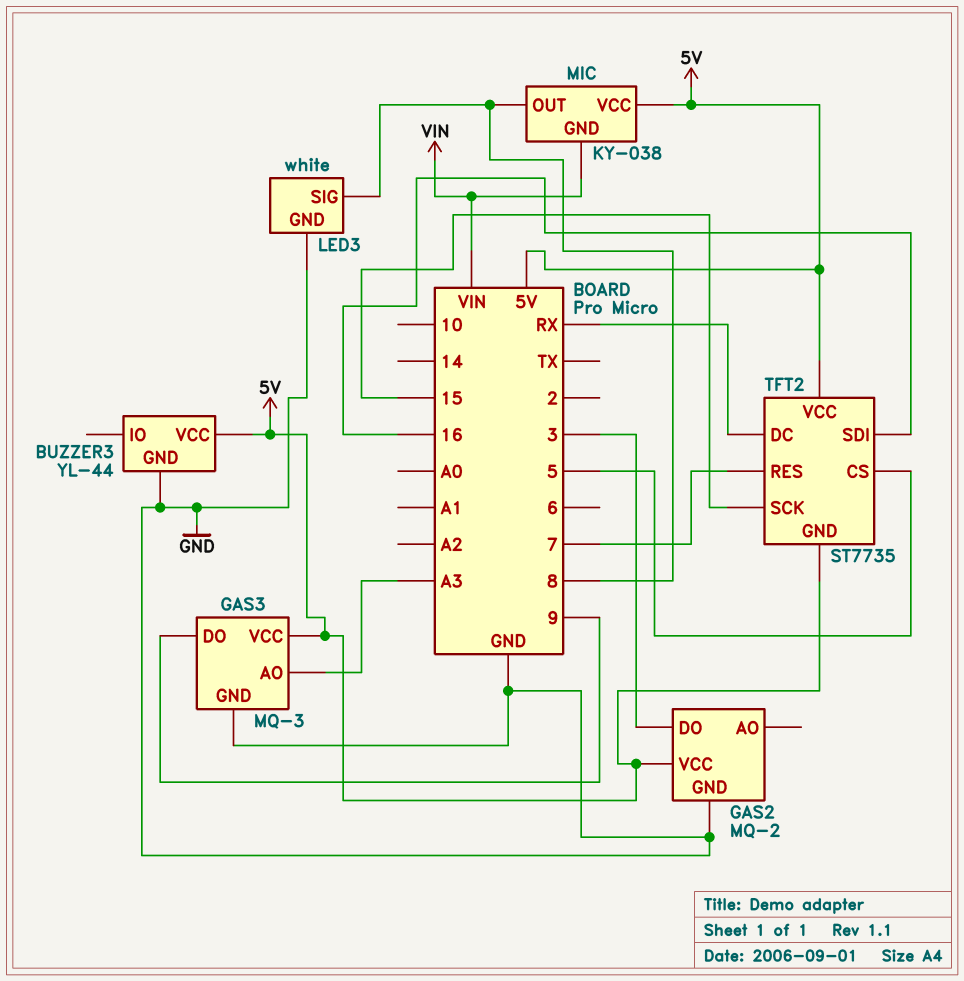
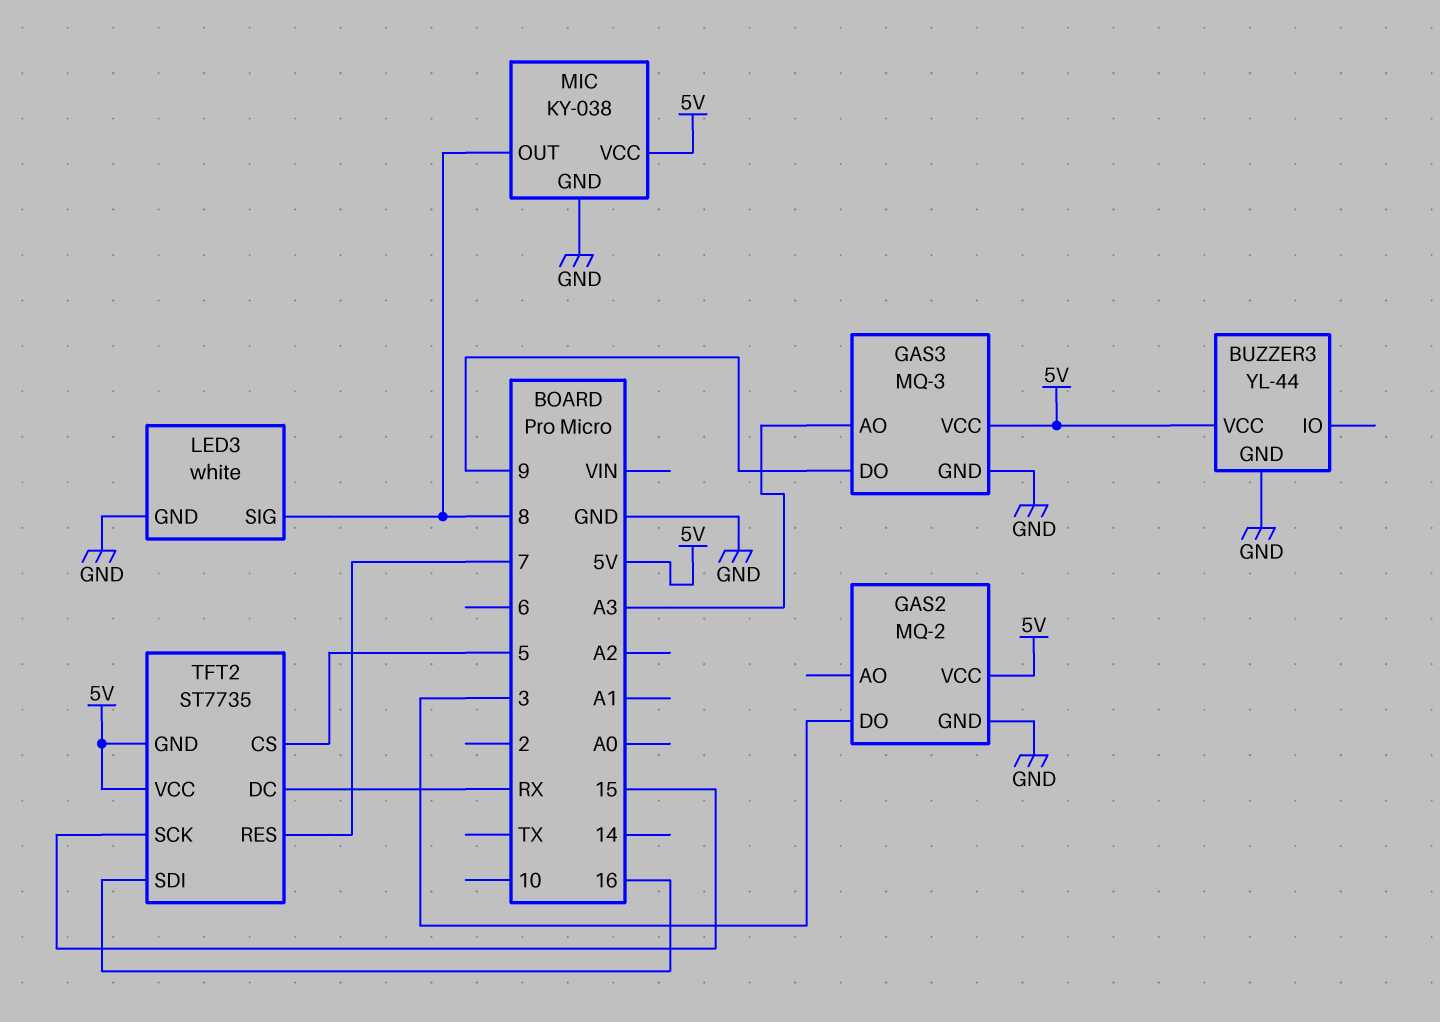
MIC pin GND: VIN -> GND

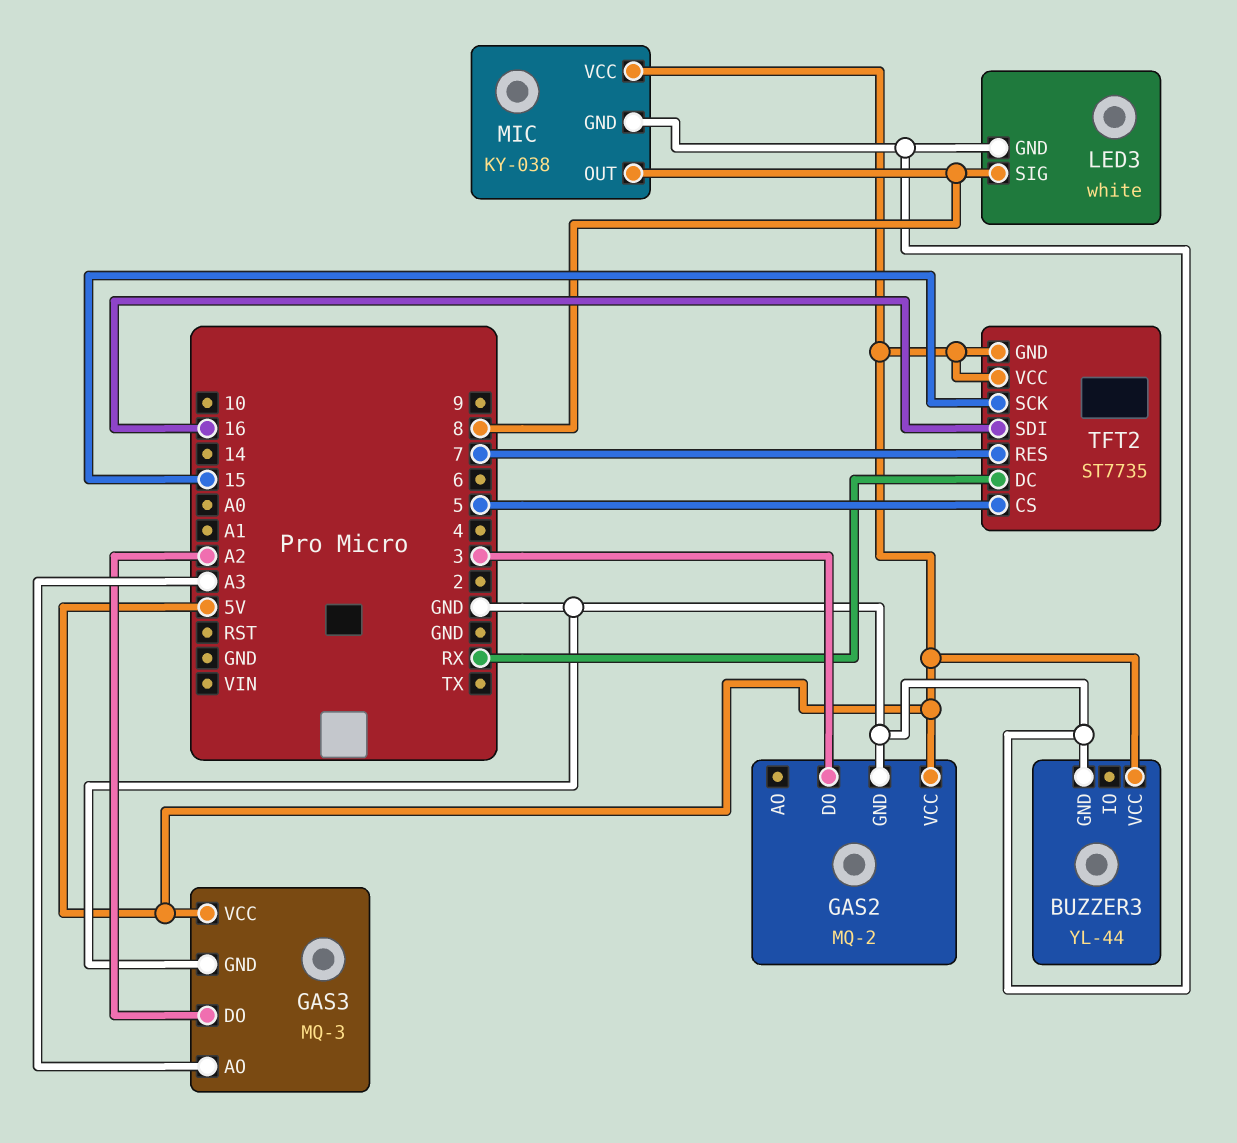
GAS3 pin DO: 9 -> A2

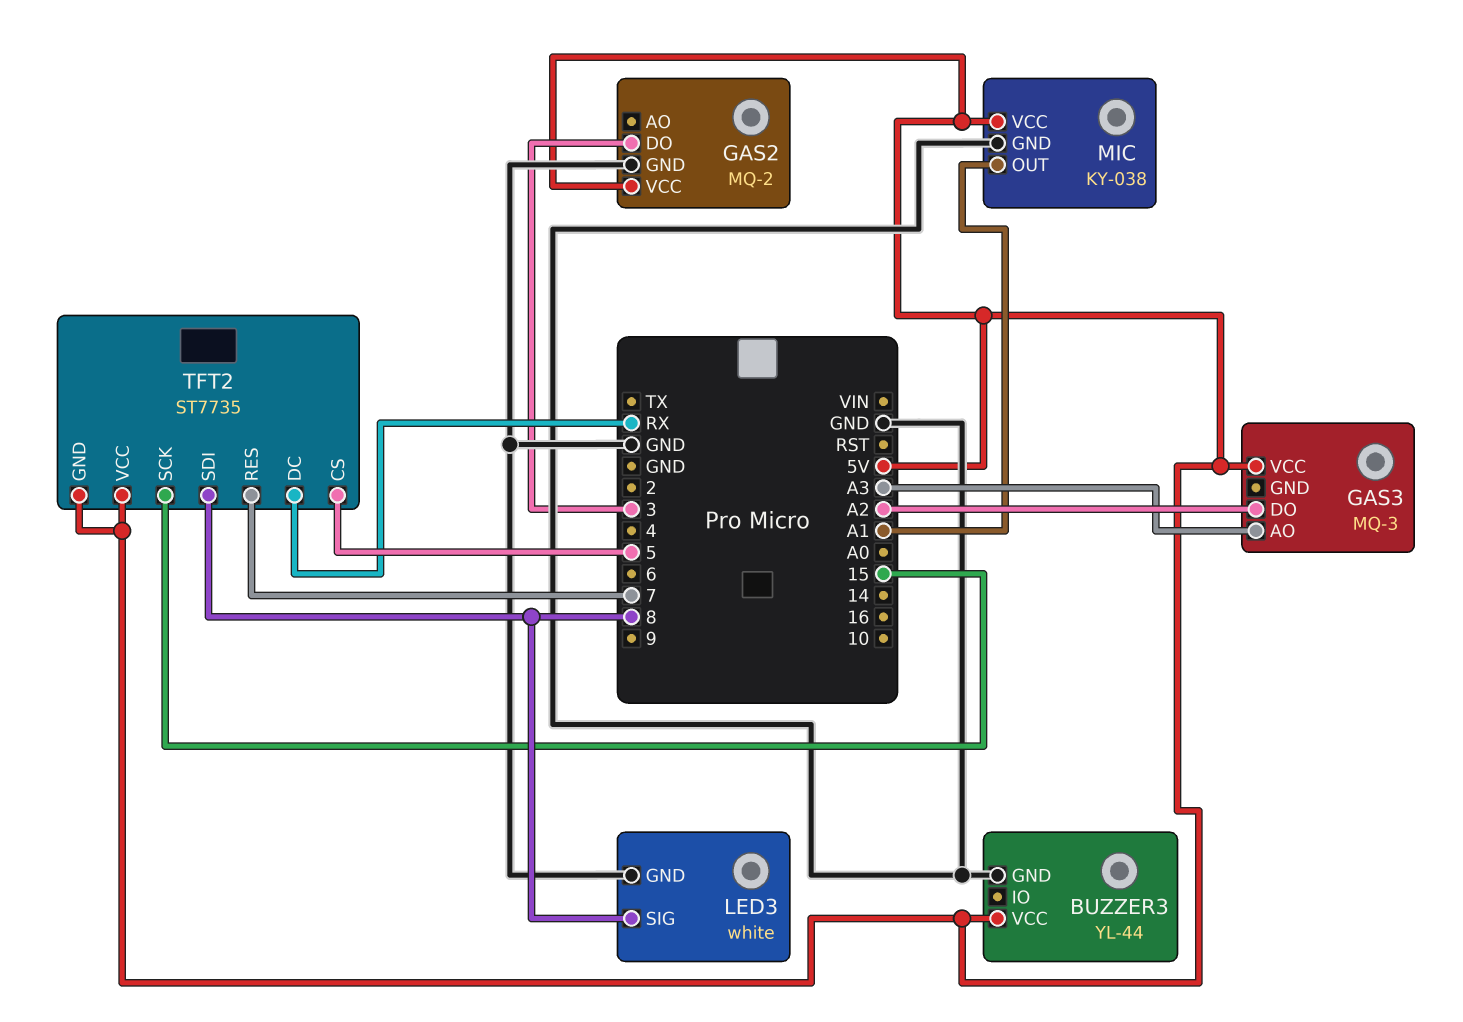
GAS3 pin GND: GND -> none
MIC pin OUT: 8 -> A1
TFT2 pin SDI: 16 -> 8

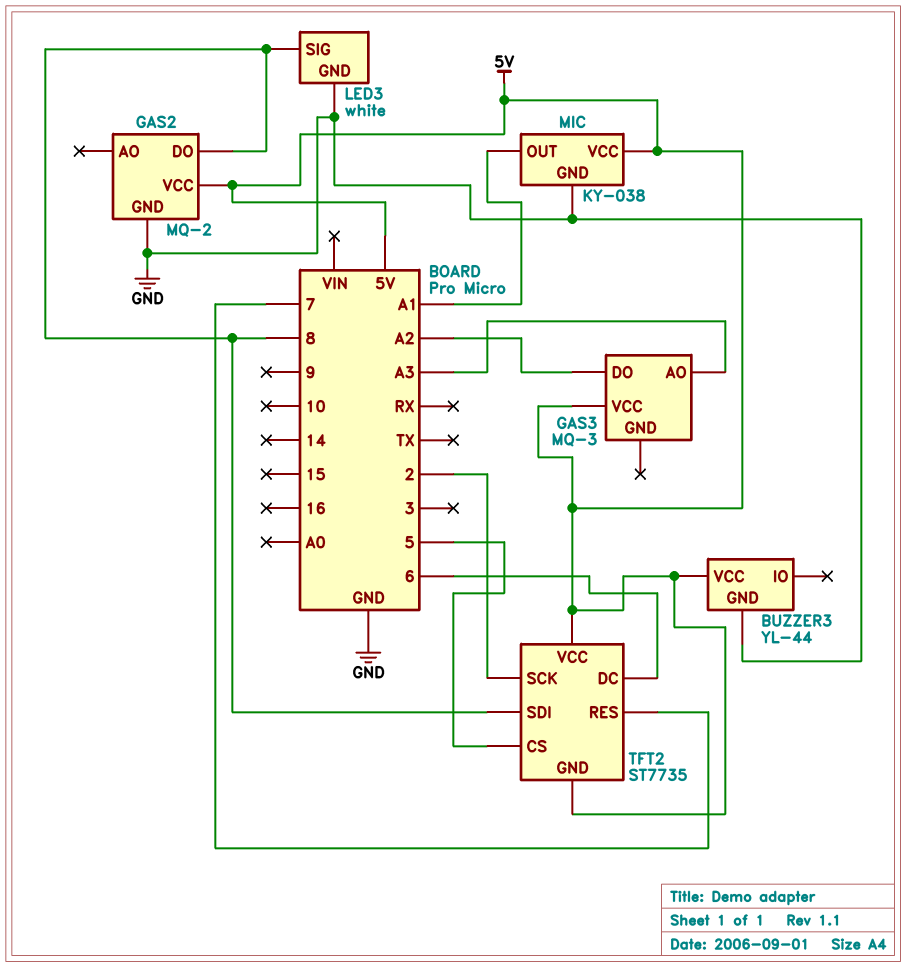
GAS2 pin DO: 3 -> 8
TFT2 pin DC: RX -> 6
TFT2 pin SCK: 15 -> 2

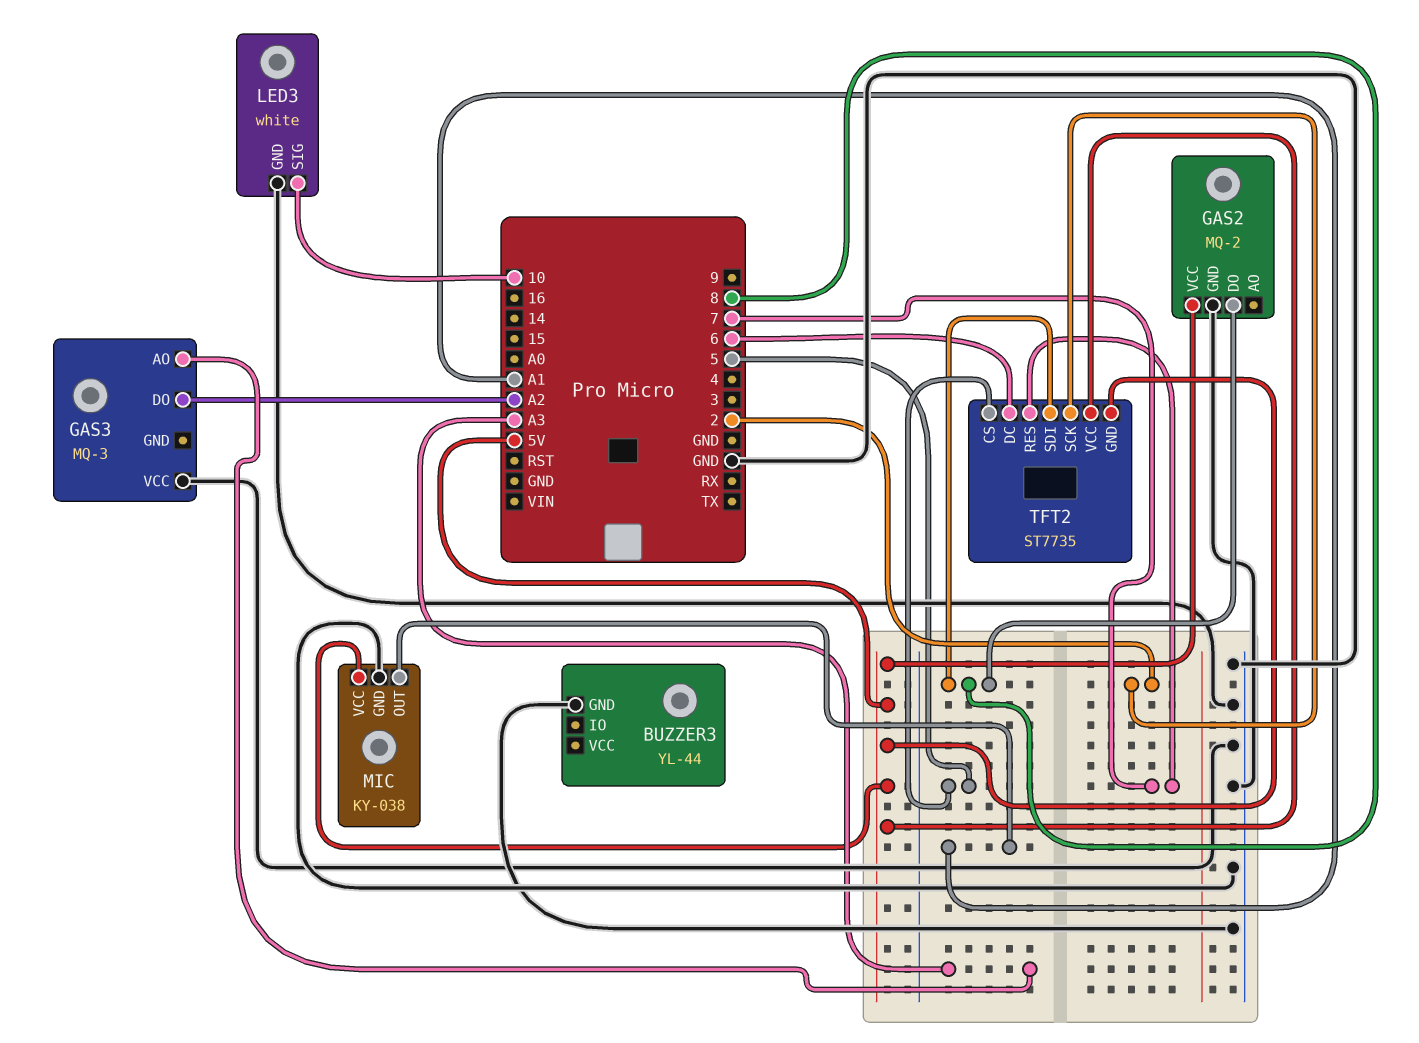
BUZZER3 pin VCC: 5V -> none
GAS3 pin VCC: 5V -> GND
LED3 pin SIG: 8 -> 10

